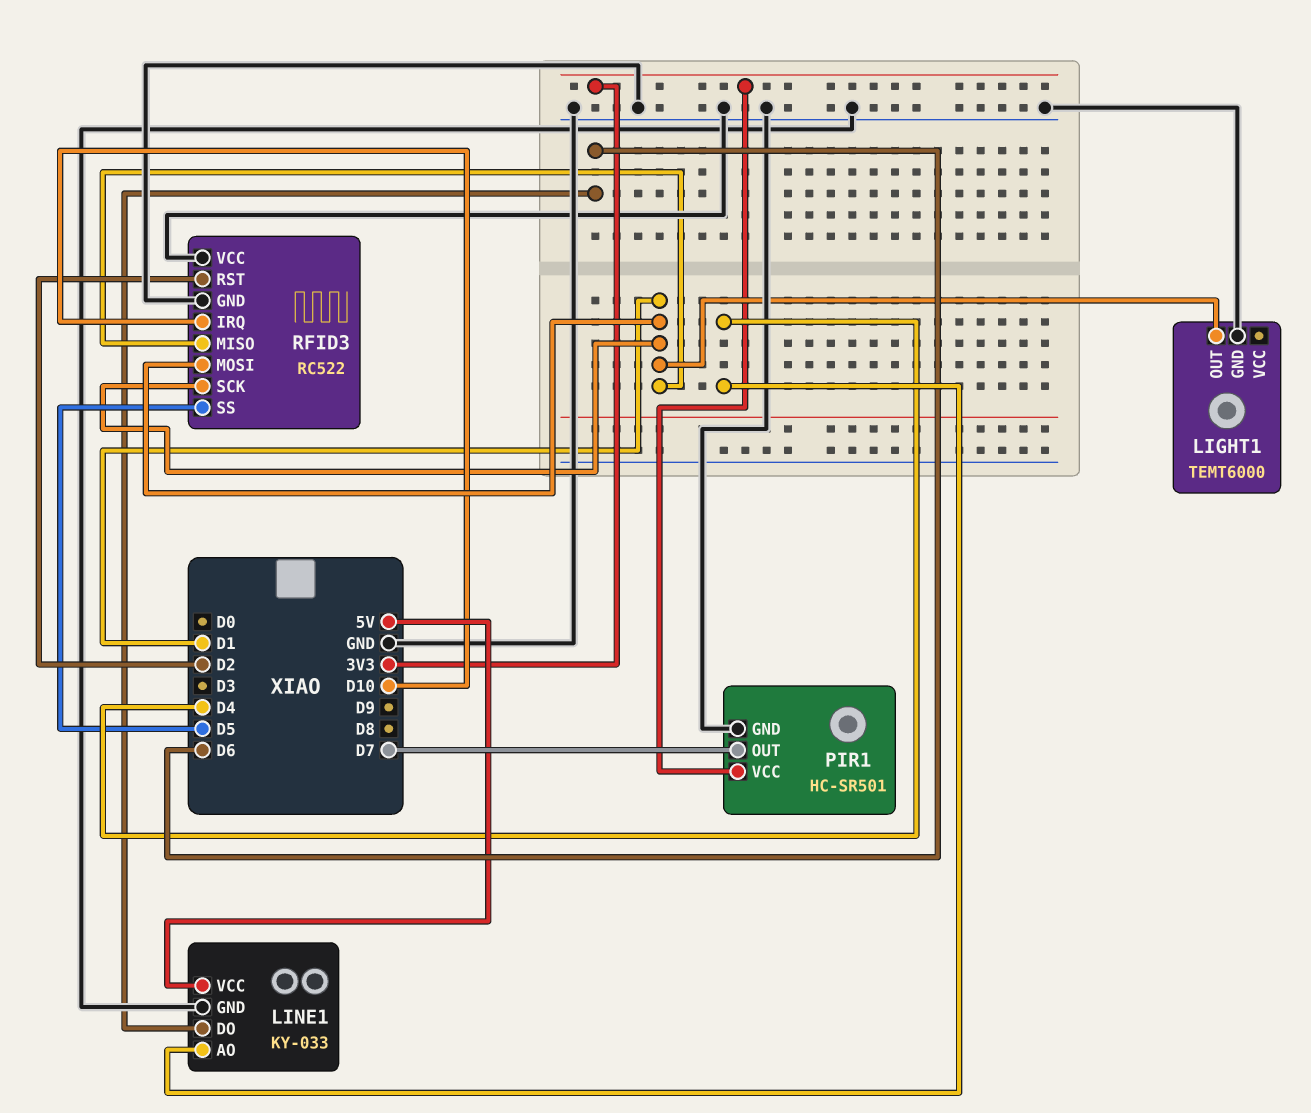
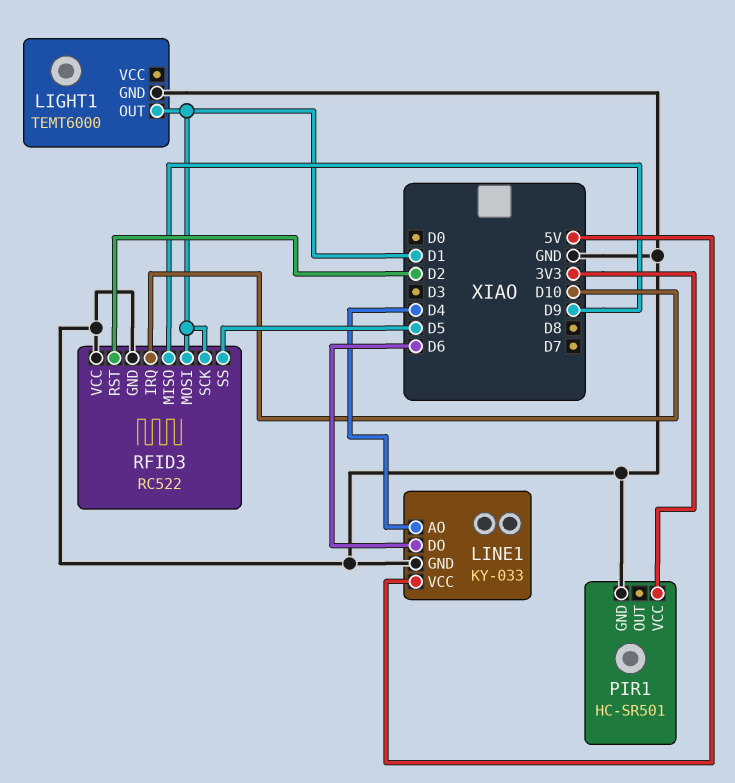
PIR1 pin OUT: D7 -> none
RFID3 pin MISO: D1 -> D9

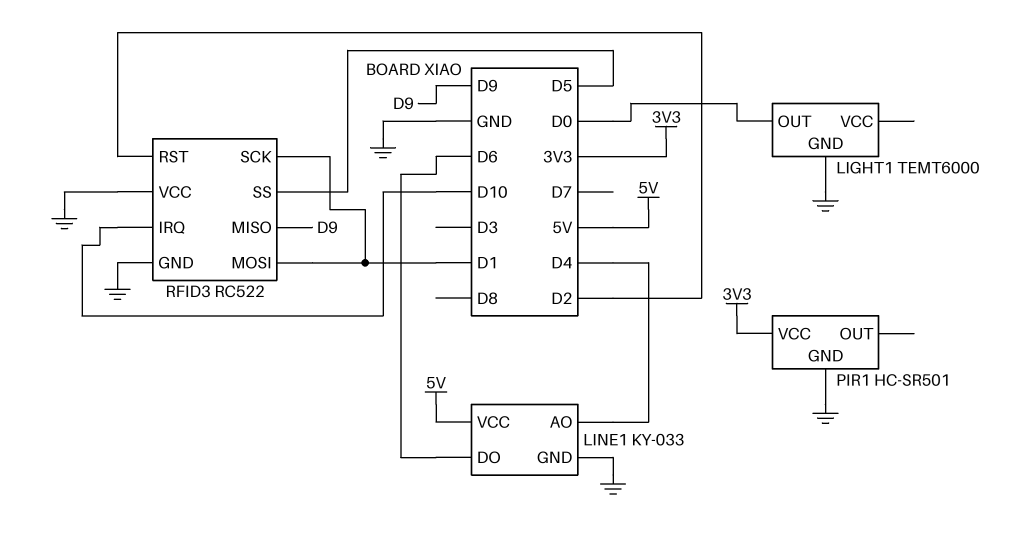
LIGHT1 pin OUT: D1 -> D0

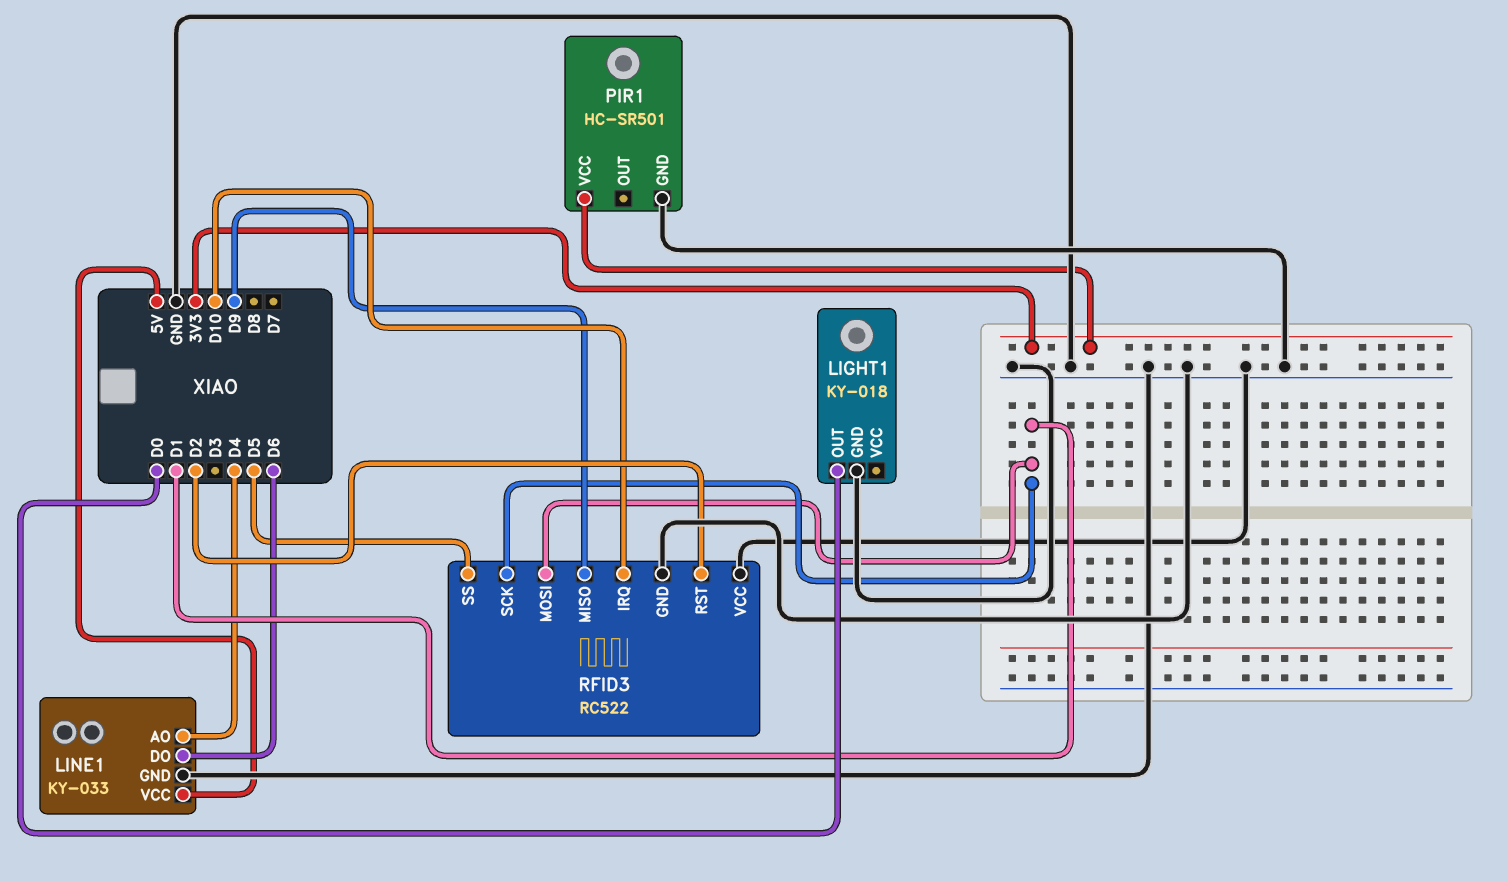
LIGHT1: TEMT6000 -> KY-018

